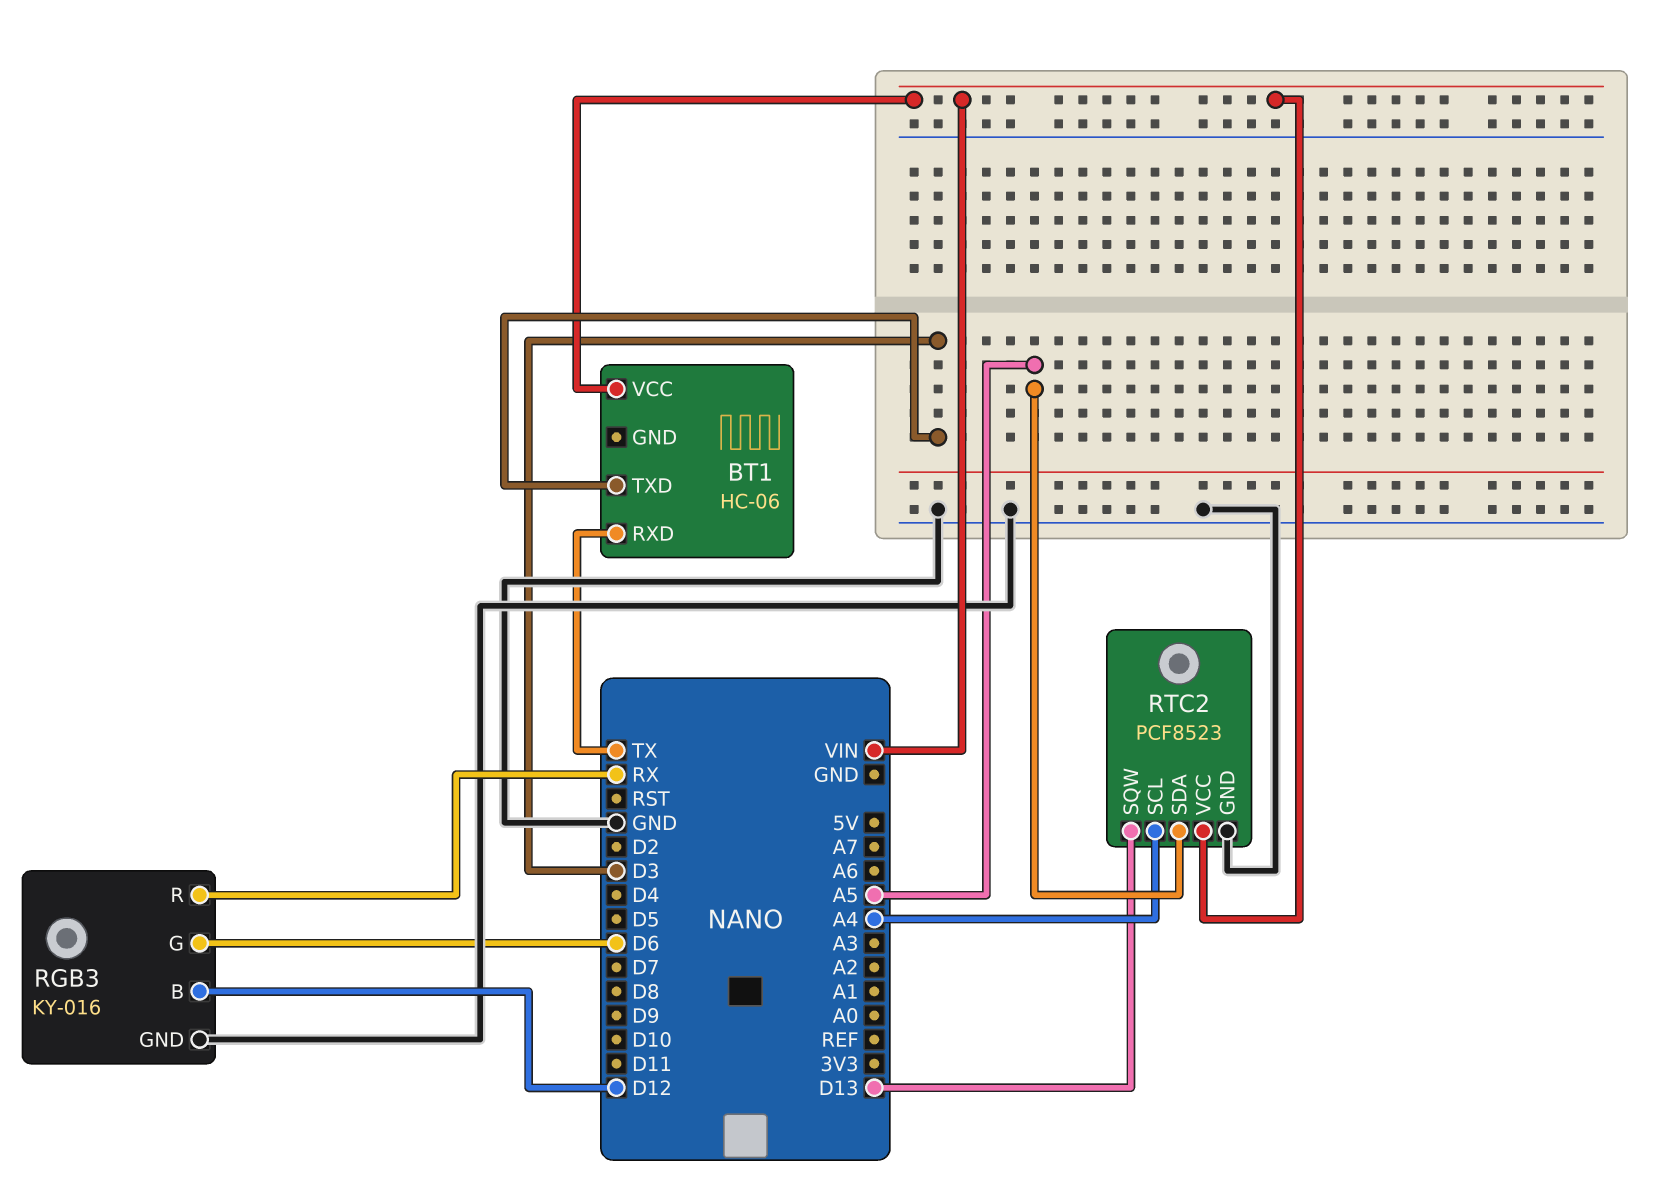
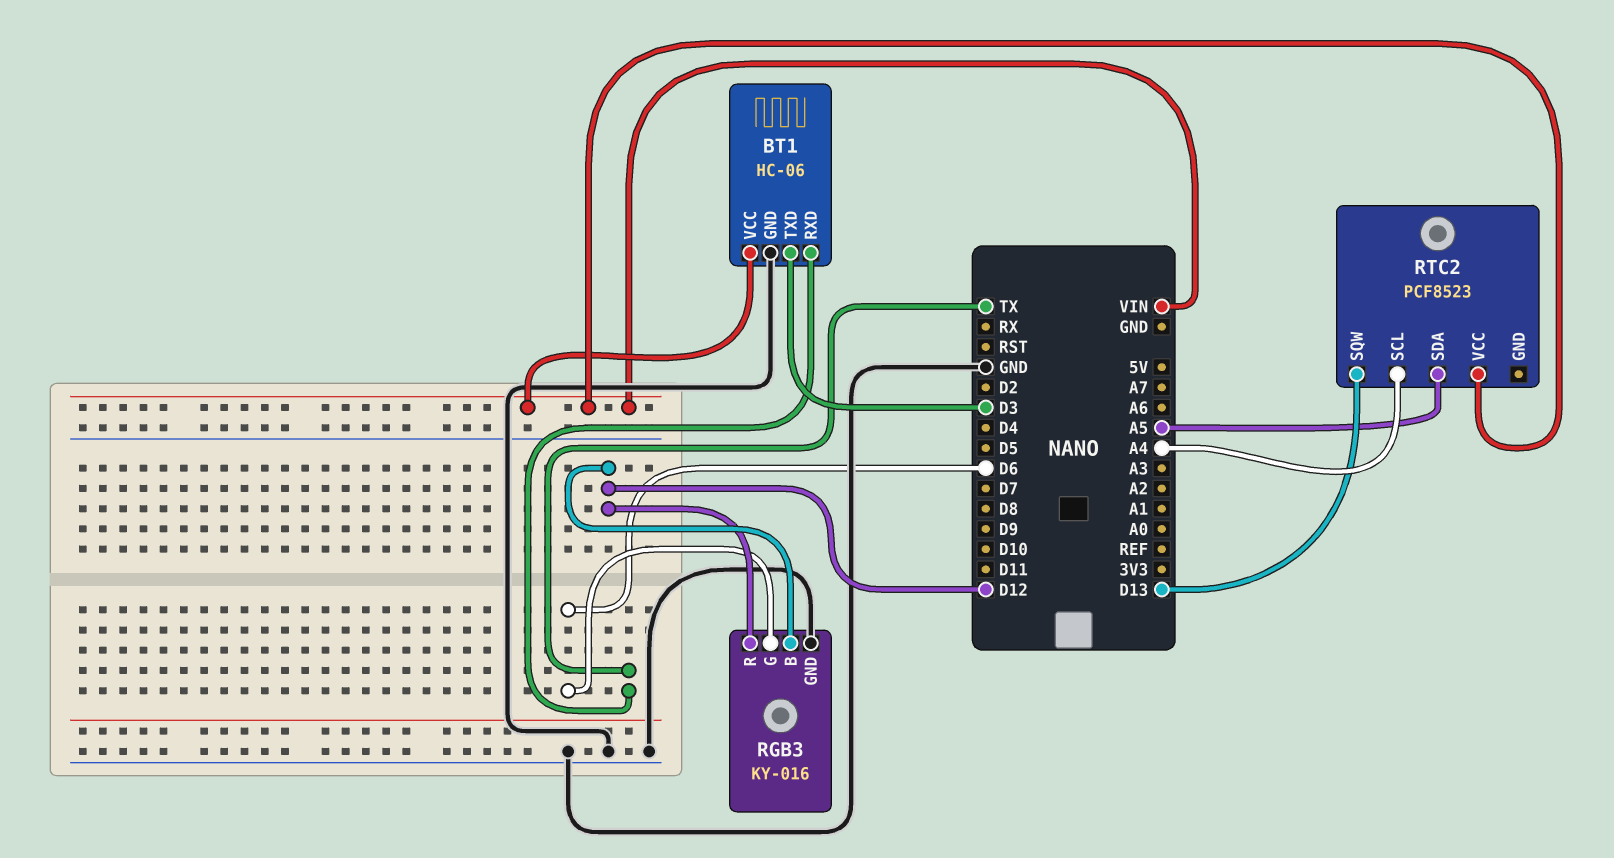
BT1 pin GND: none -> GND
RGB3 pin R: RX -> D12
RTC2 pin GND: GND -> none

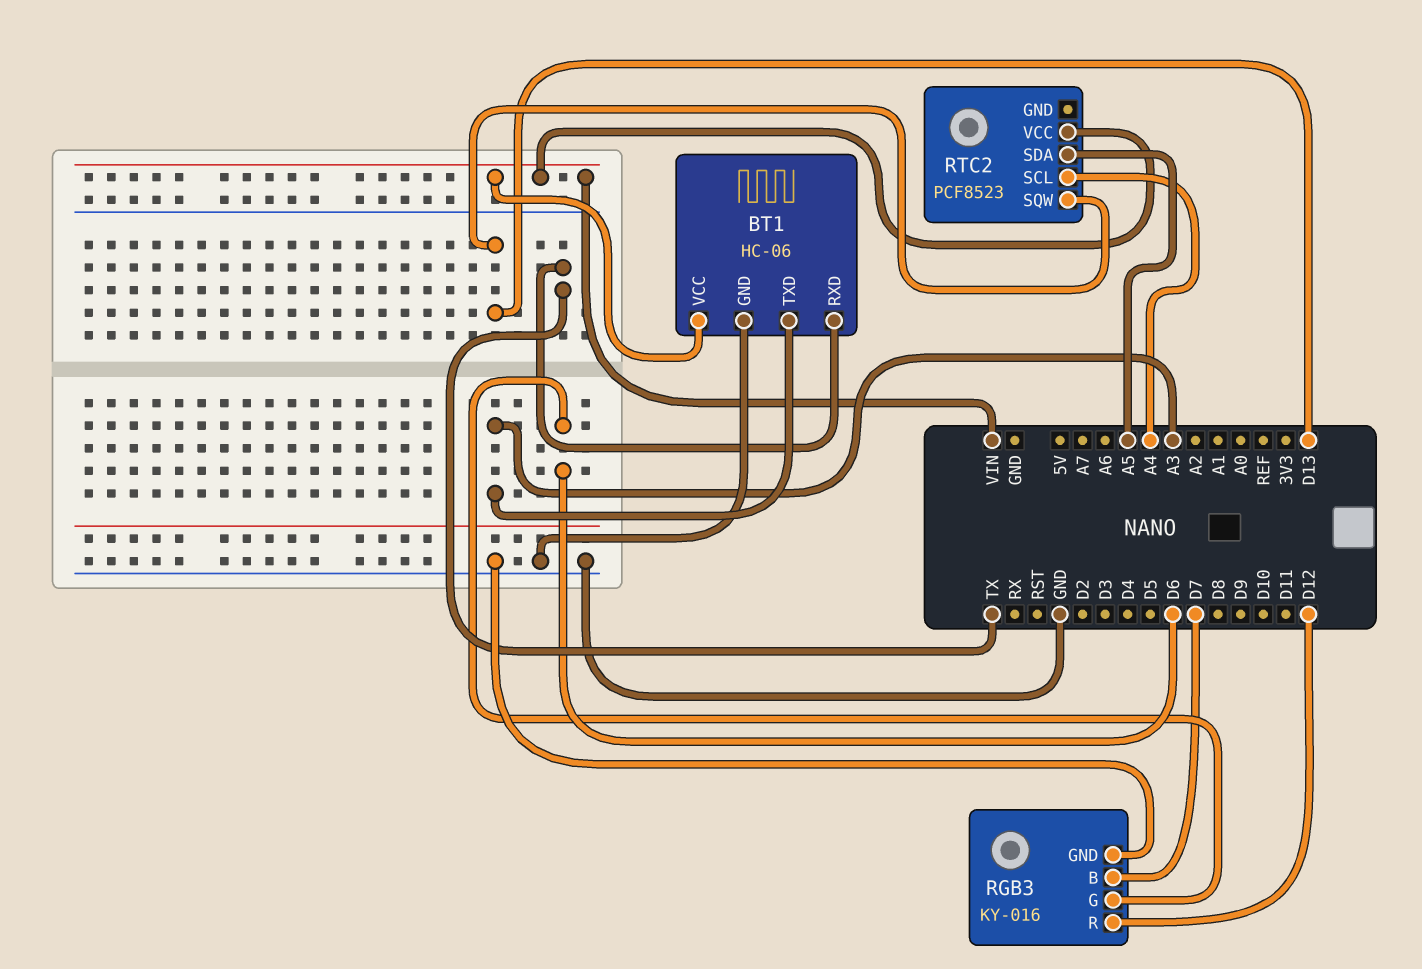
BT1 pin TXD: D3 -> A3
RGB3 pin B: D12 -> D7

